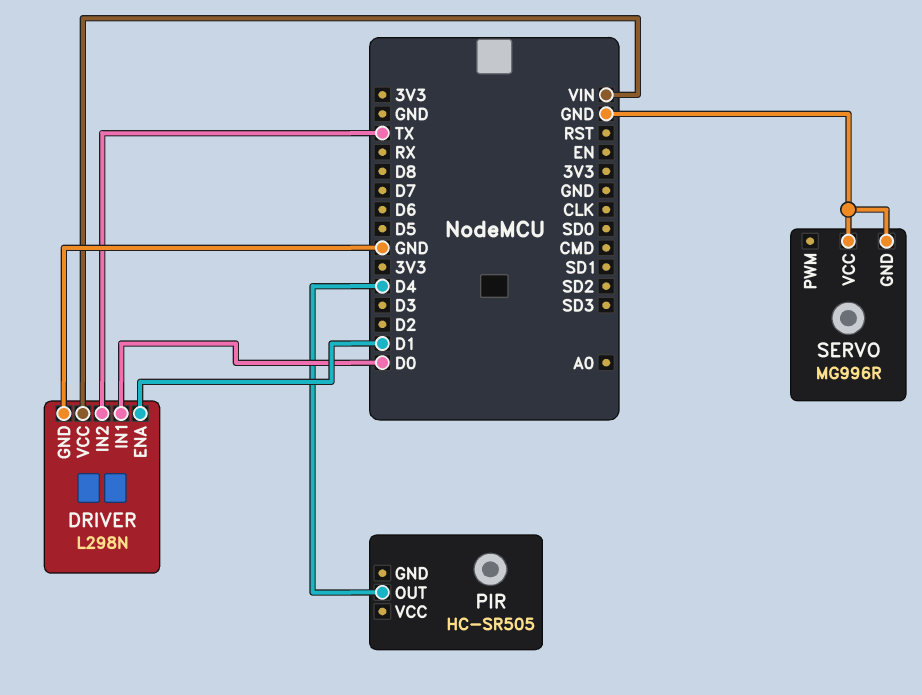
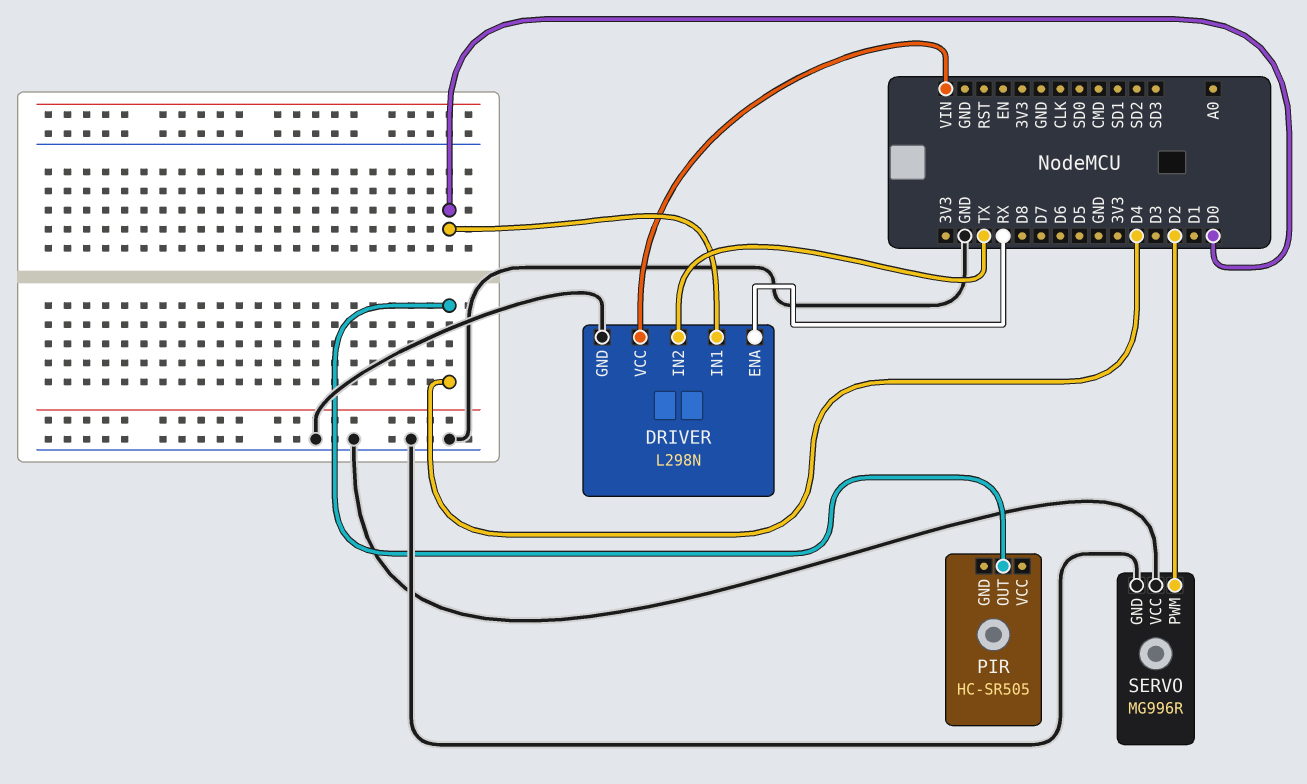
DRIVER pin ENA: D1 -> RX
SERVO pin PWM: none -> D2

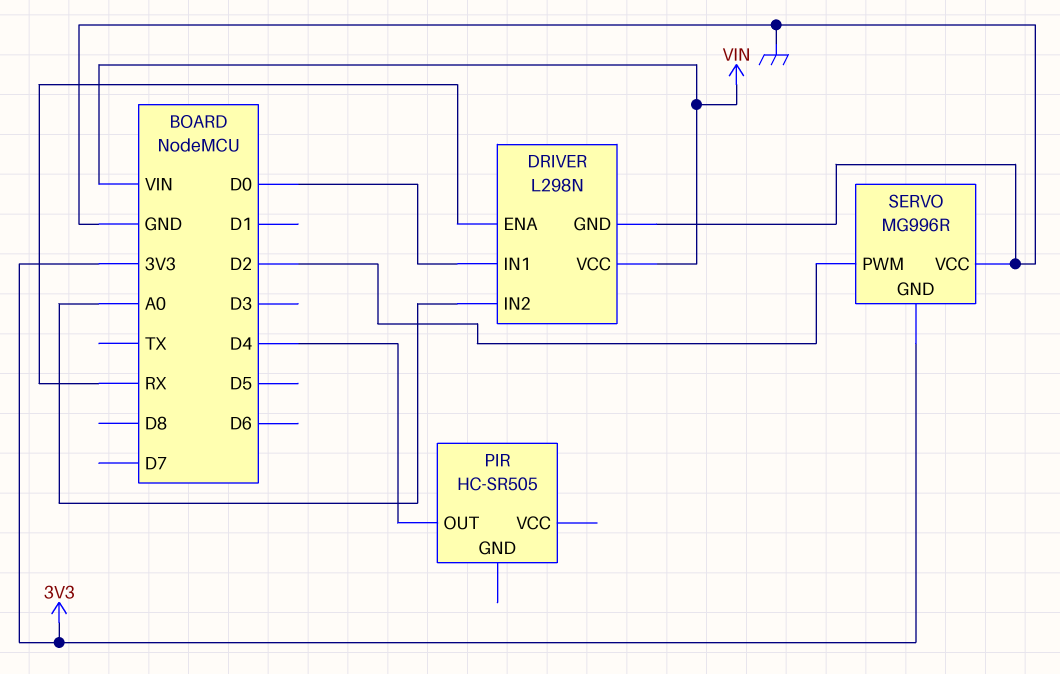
DRIVER pin IN2: TX -> A0
SERVO pin GND: GND -> 3V3

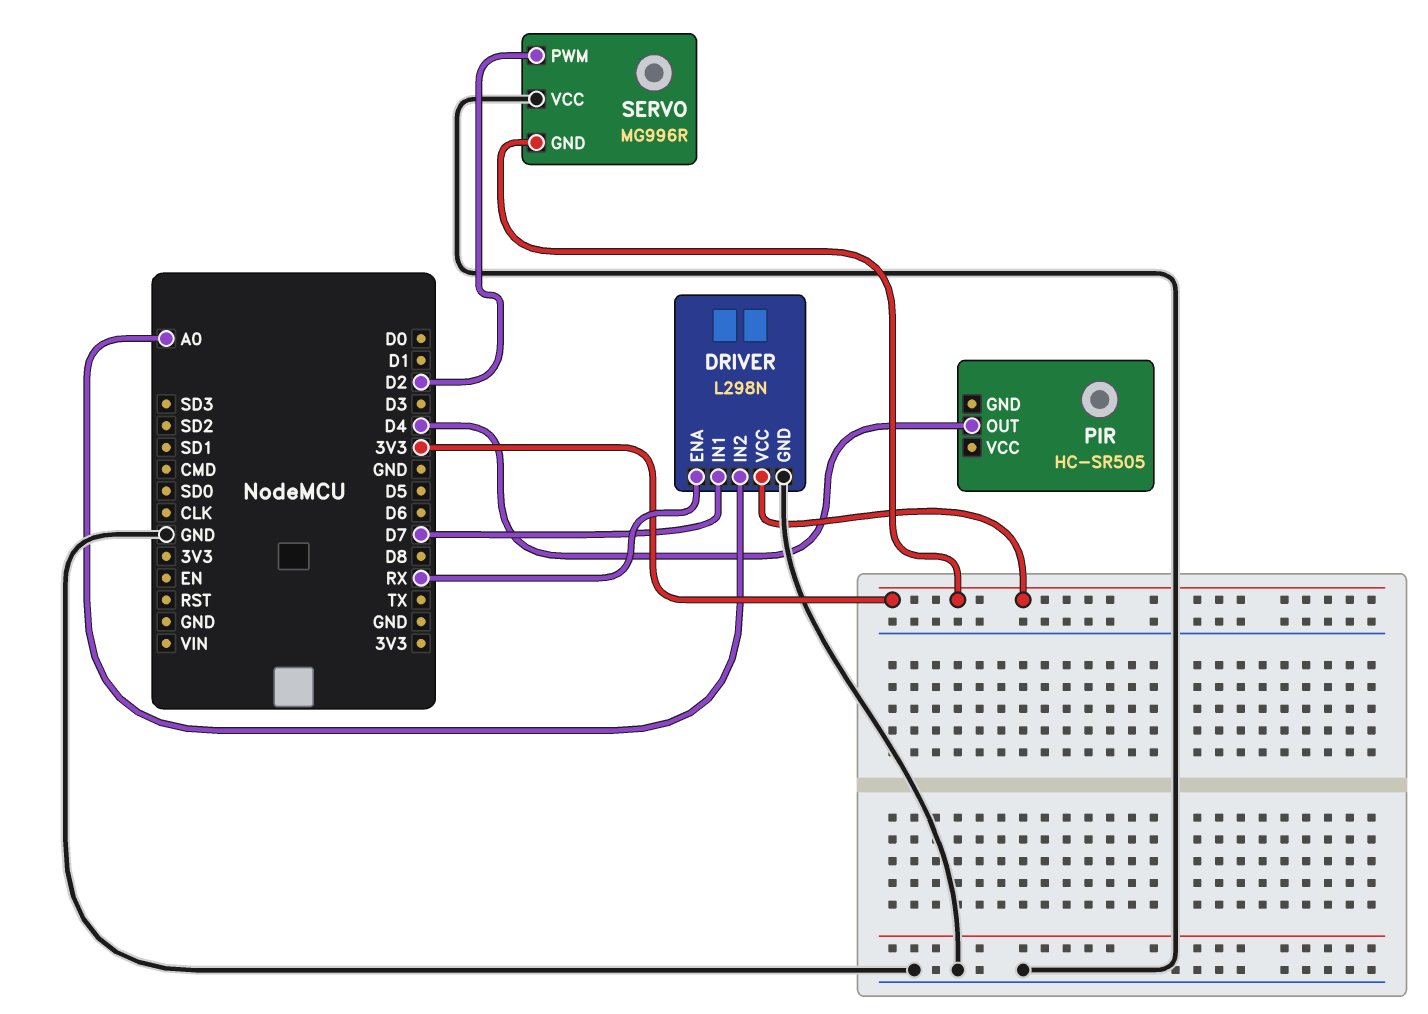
DRIVER pin IN1: D0 -> D7
DRIVER pin VCC: VIN -> 3V3

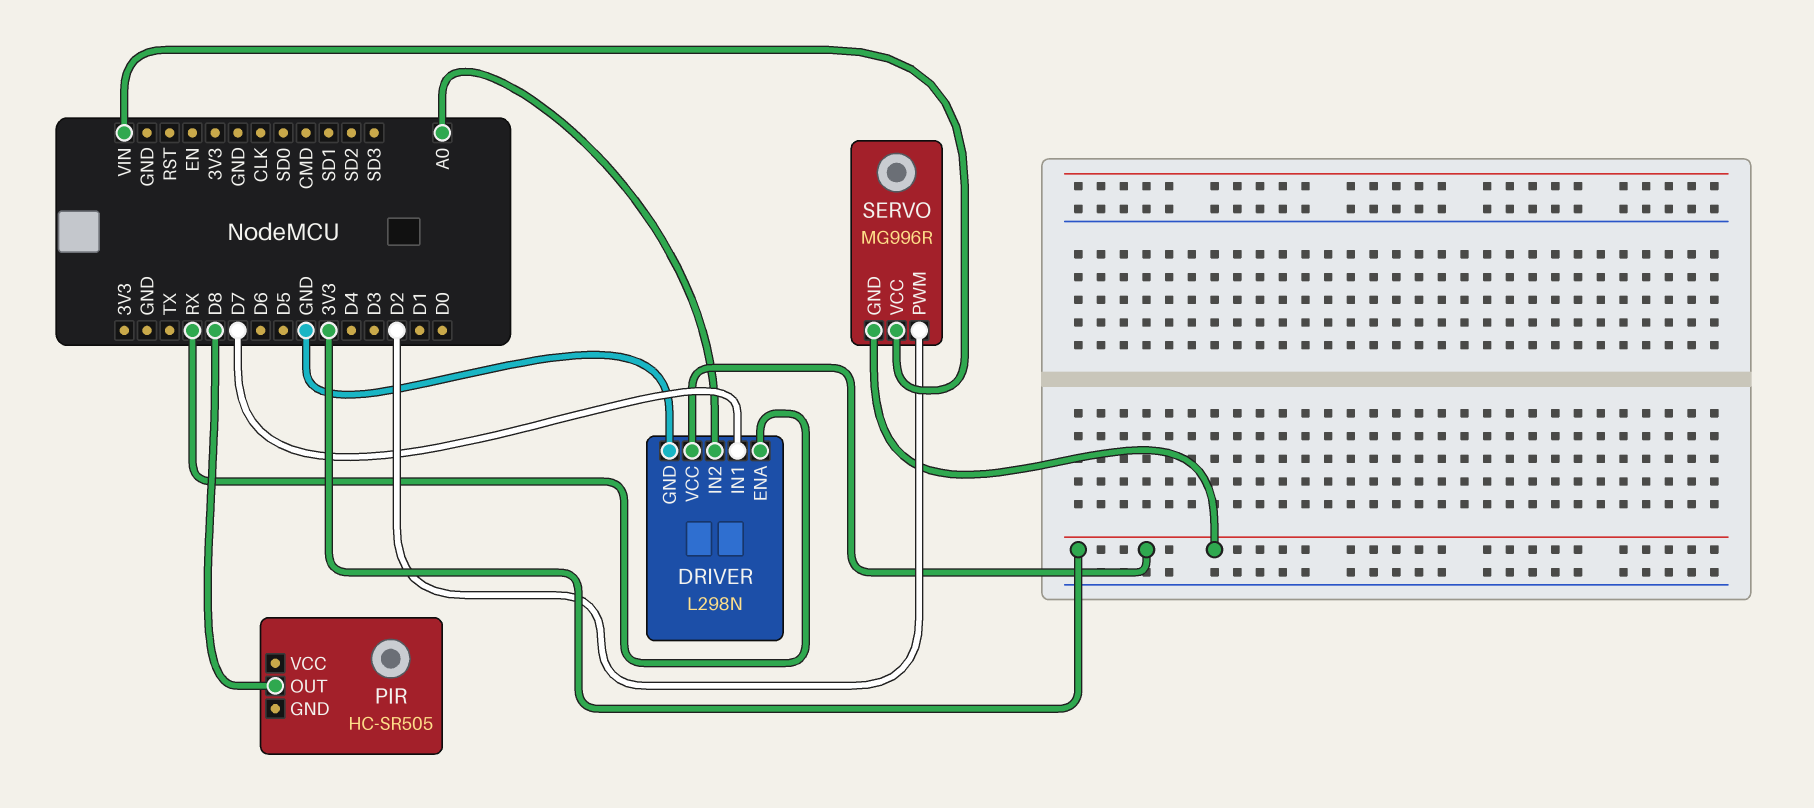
PIR pin OUT: D4 -> D8
SERVO pin VCC: GND -> VIN

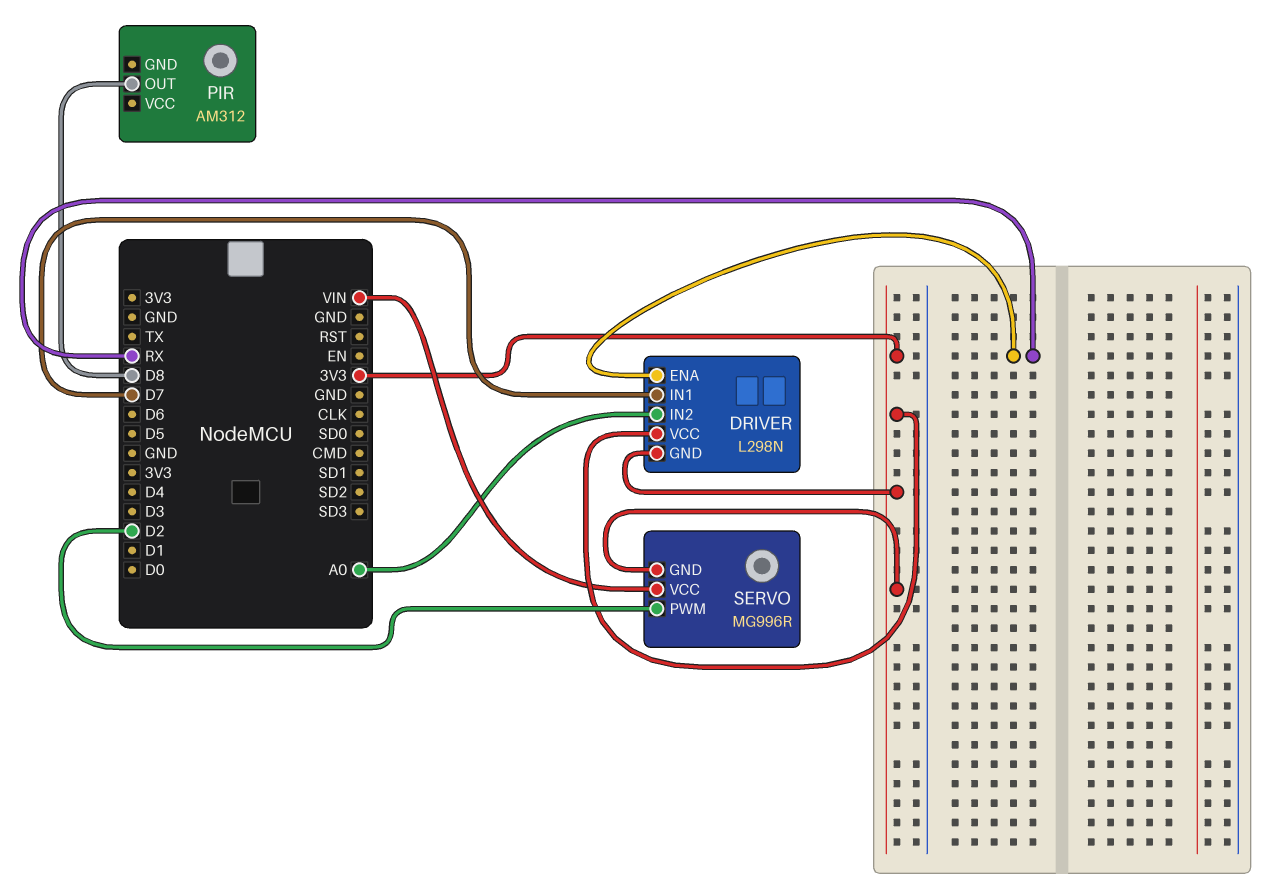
DRIVER pin GND: GND -> 3V3
PIR: HC-SR505 -> AM312

